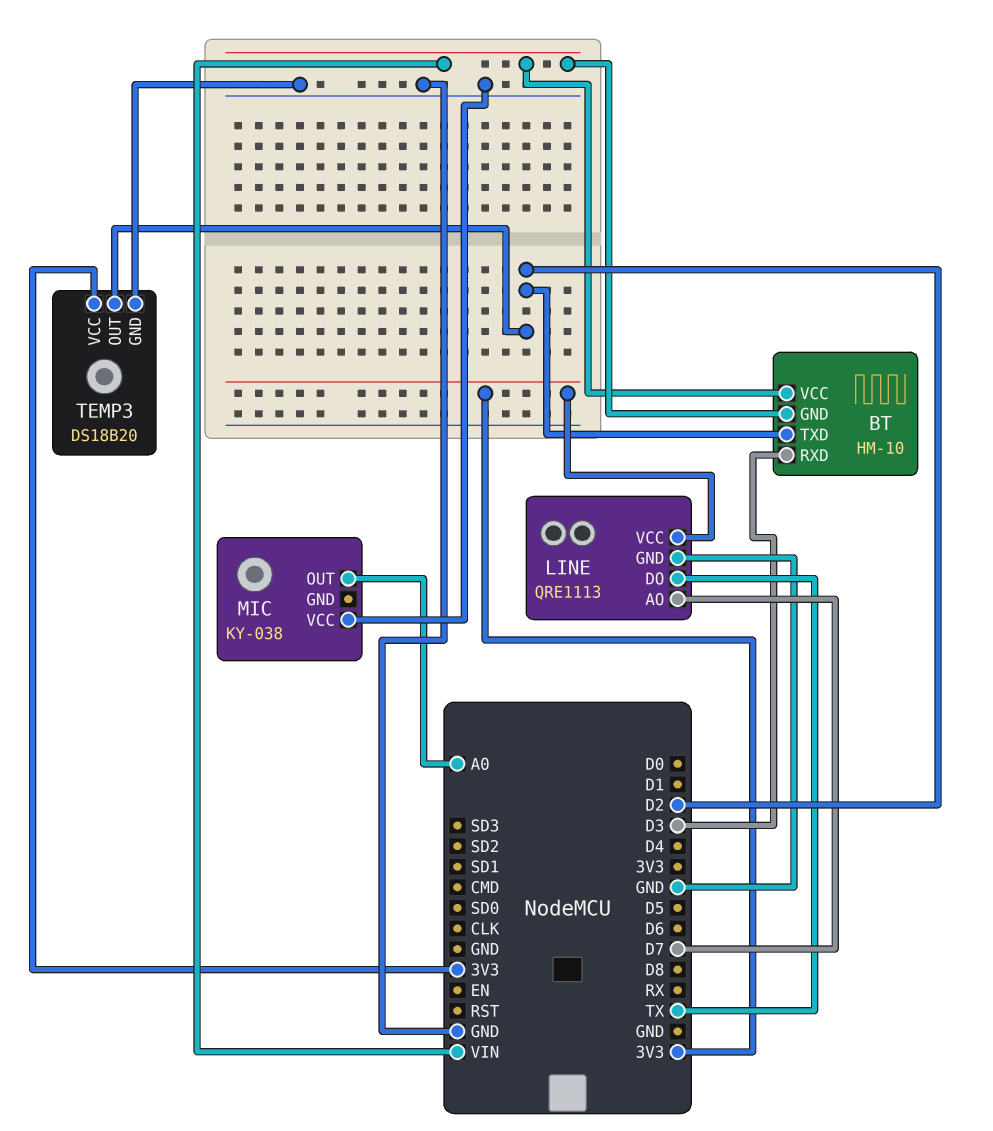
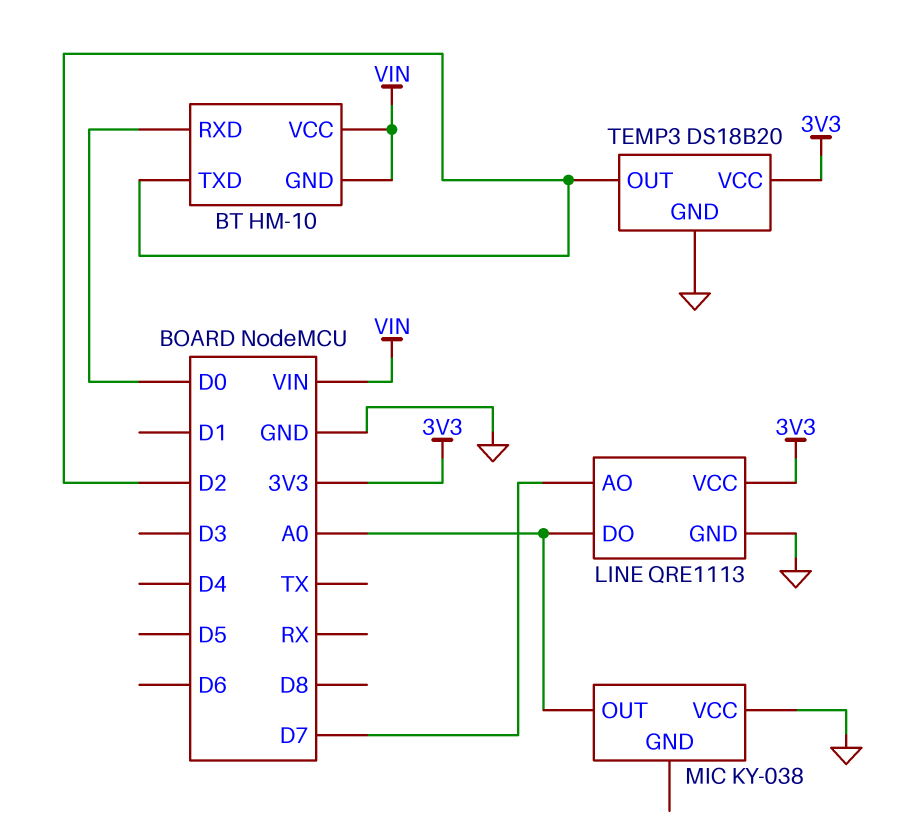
BT pin RXD: D3 -> D0
LINE pin DO: TX -> A0

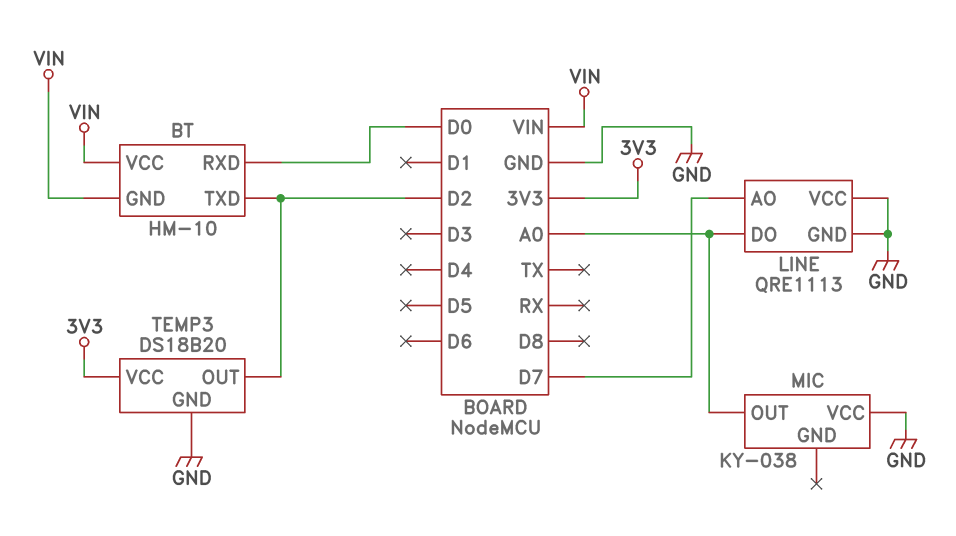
LINE pin VCC: 3V3 -> GND

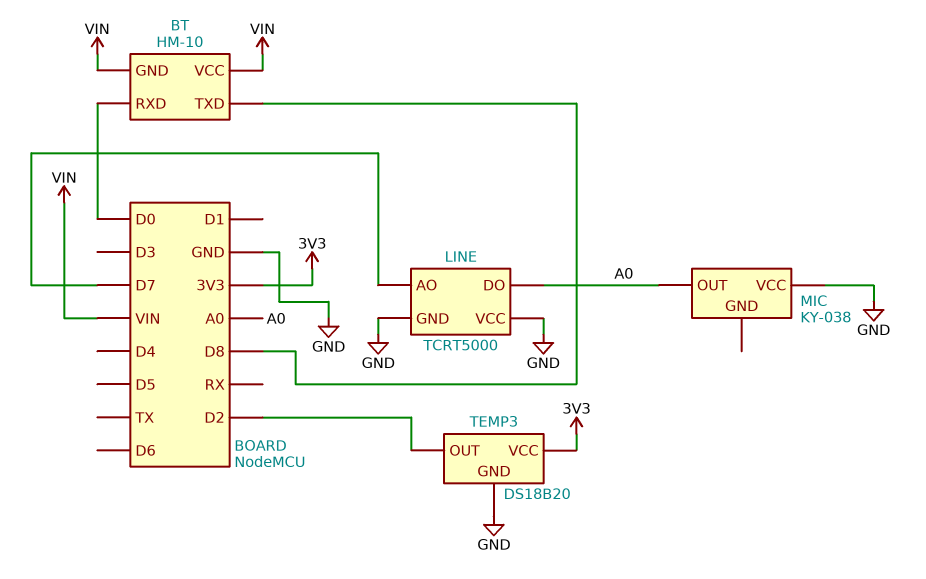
BT pin TXD: D2 -> D8
LINE: QRE1113 -> TCRT5000

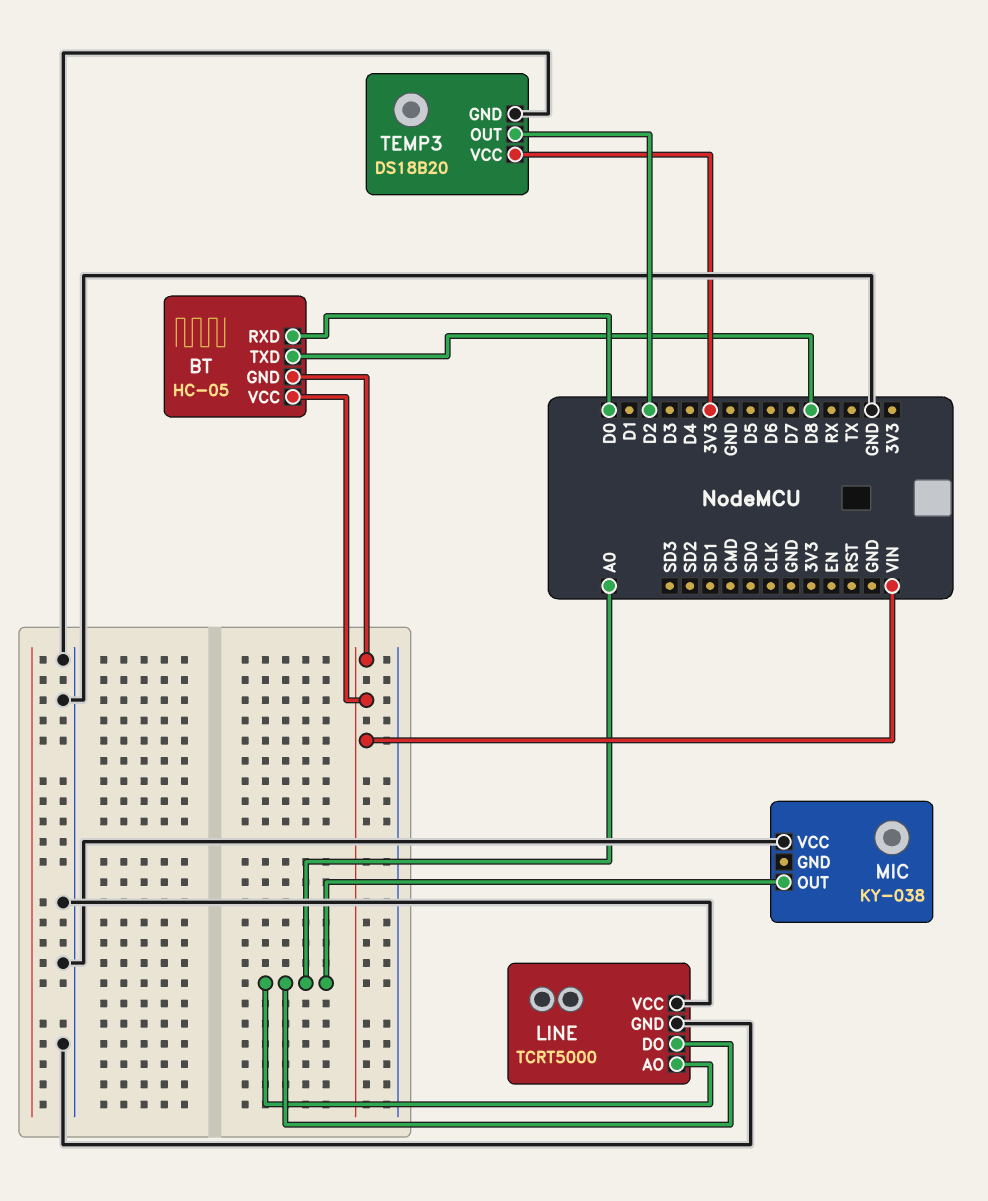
BT: HM-10 -> HC-05
LINE pin AO: D7 -> A0

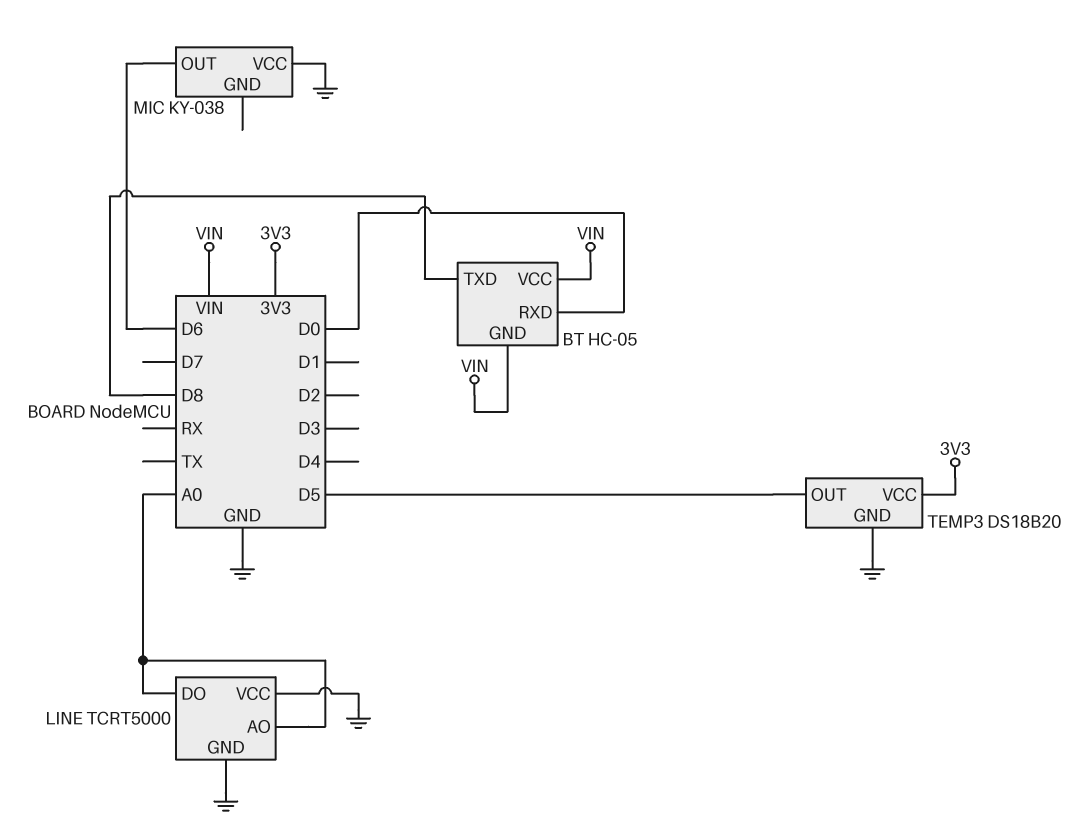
MIC pin OUT: A0 -> D6
TEMP3 pin OUT: D2 -> D5

